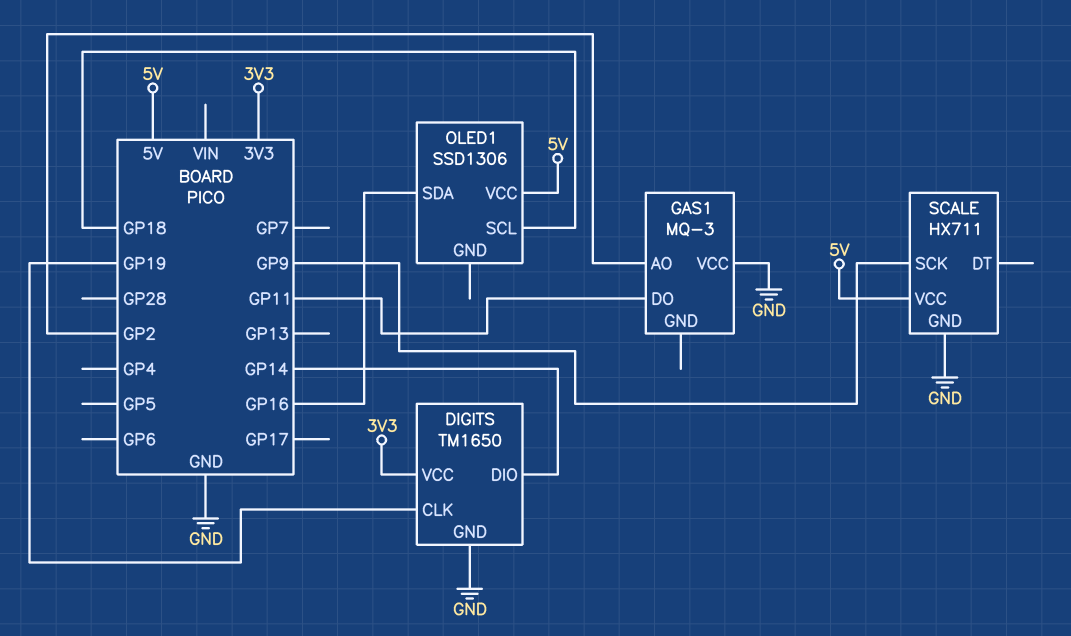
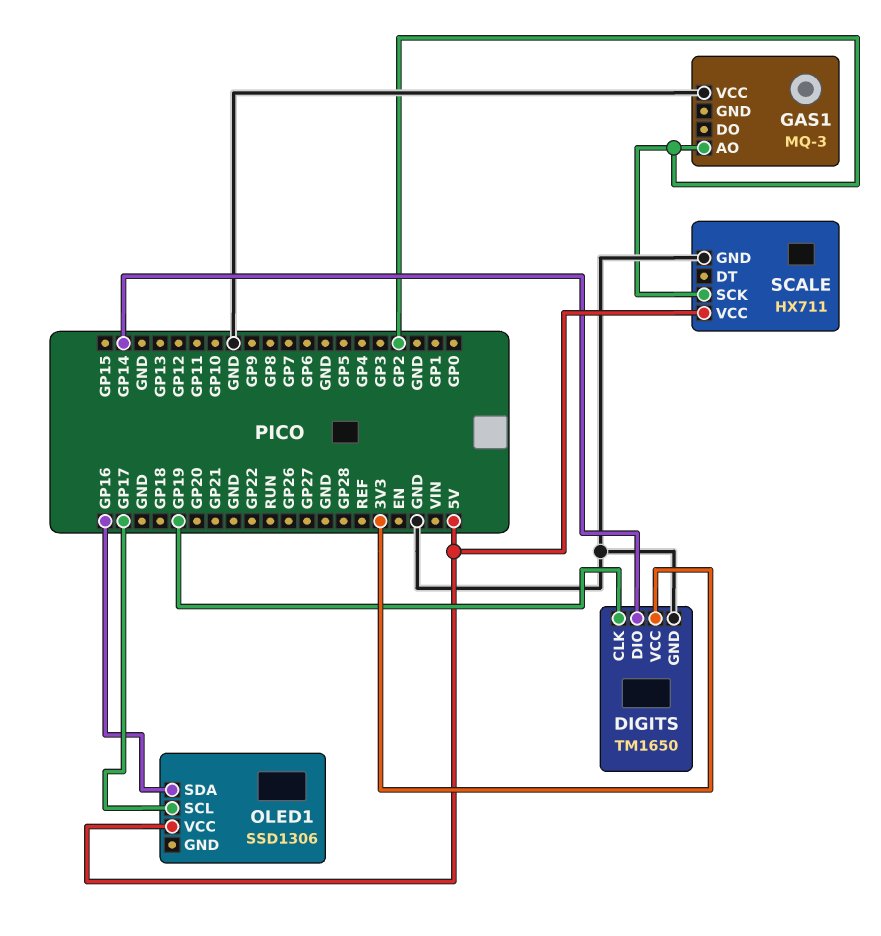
GAS1 pin DO: GP11 -> none
OLED1 pin SCL: GP18 -> GP17
SCALE pin SCK: GP9 -> GP2

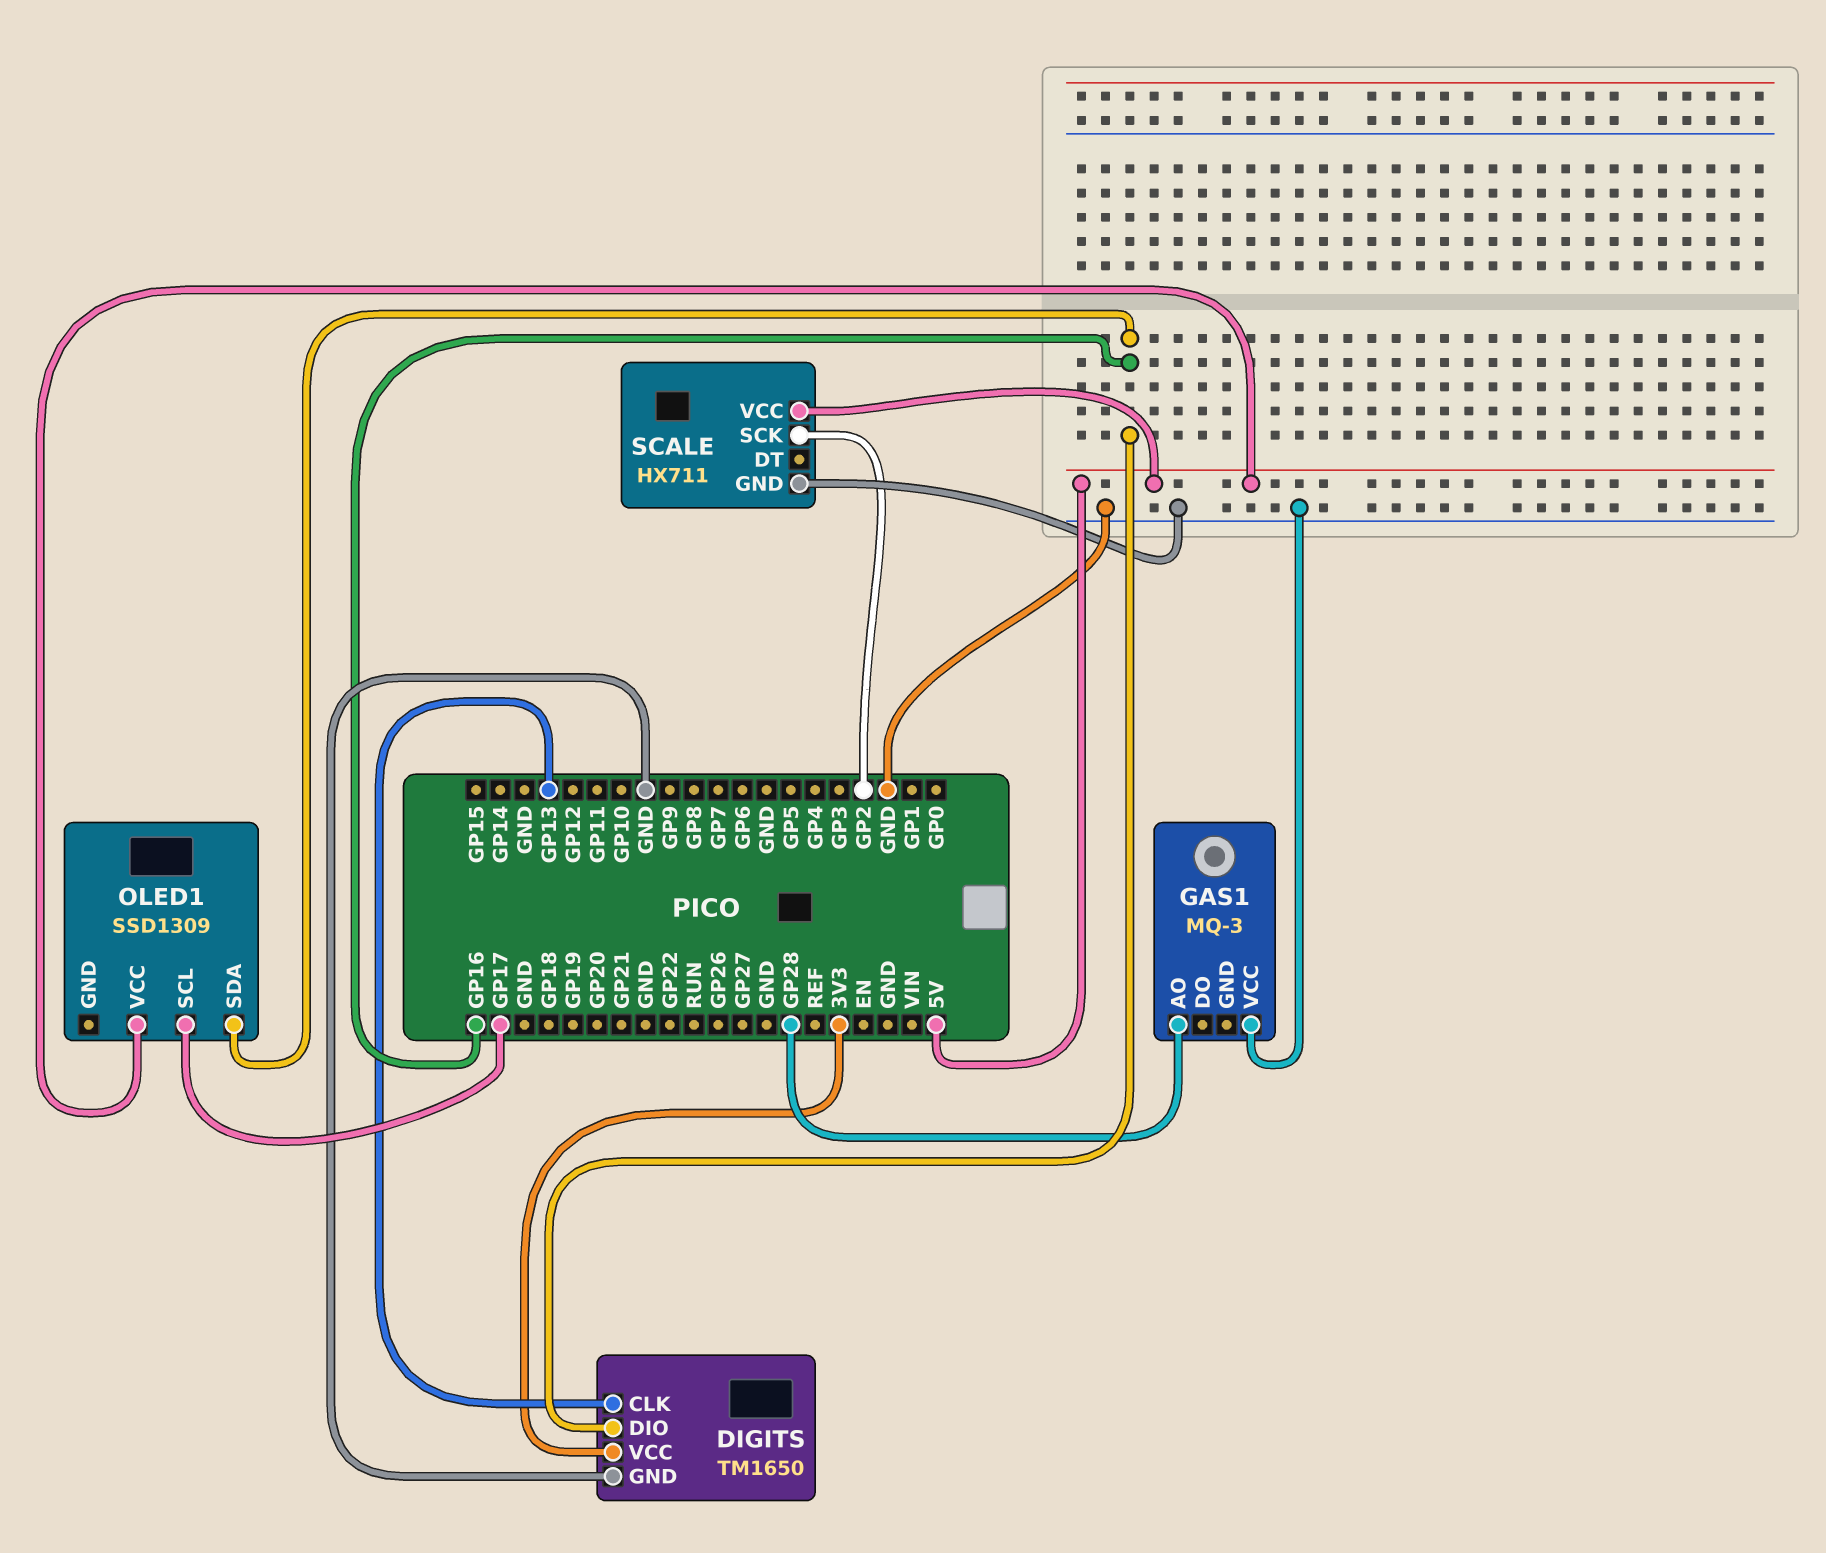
DIGITS pin CLK: GP19 -> GP13
DIGITS pin DIO: GP14 -> GP16
GAS1 pin AO: GP2 -> GP28
OLED1: SSD1306 -> SSD1309

